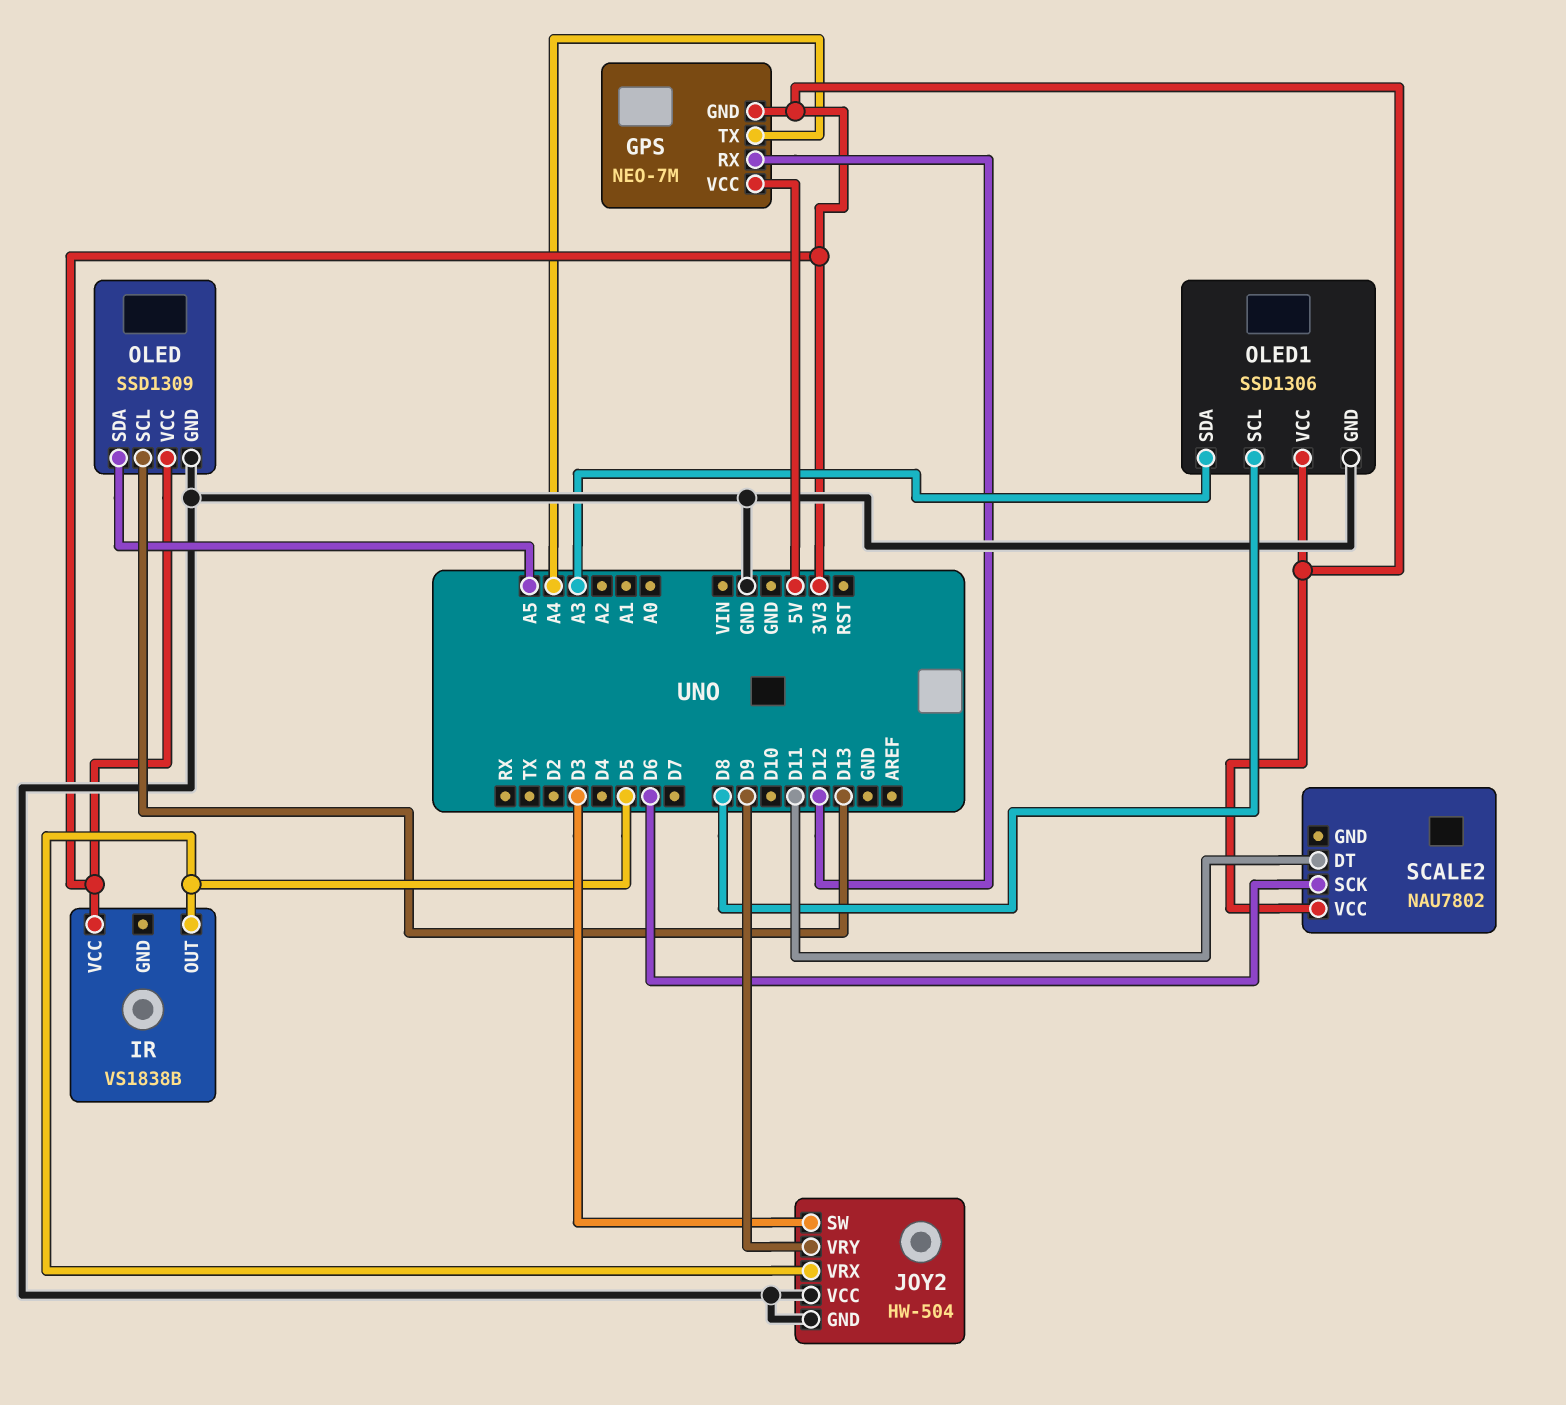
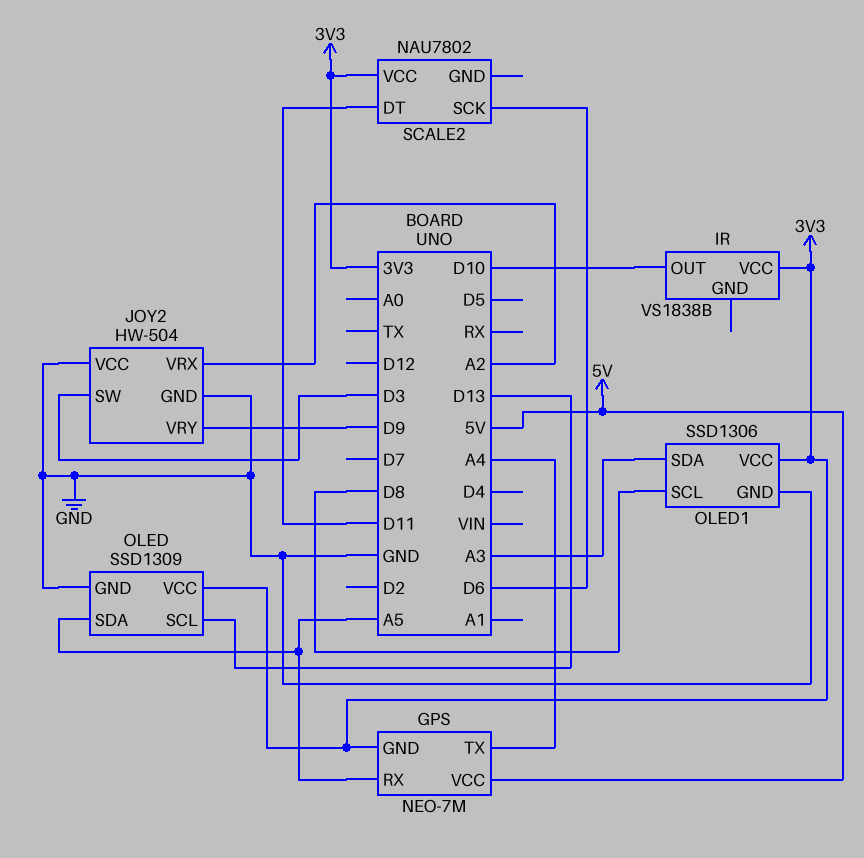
GPS pin RX: D12 -> A5
IR pin OUT: D5 -> D10
JOY2 pin VRX: D5 -> A2

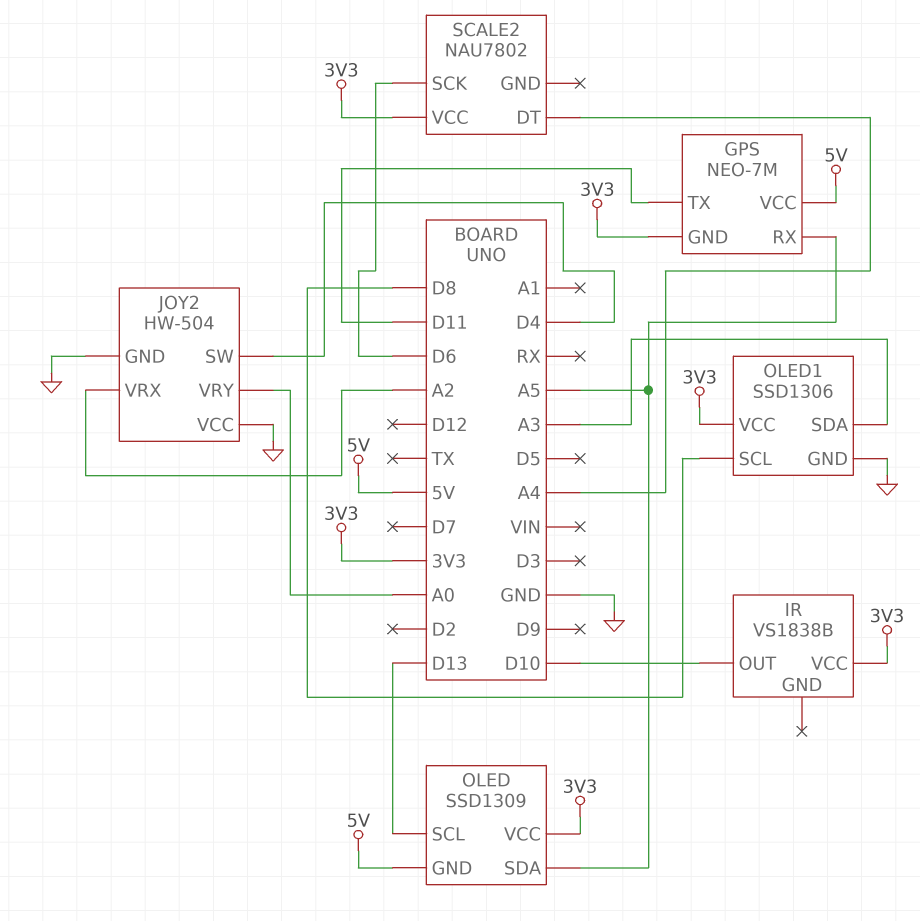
GPS pin TX: A4 -> D11
JOY2 pin SW: D3 -> D4
JOY2 pin VRY: D9 -> A0
OLED pin GND: GND -> 5V
SCALE2 pin DT: D11 -> A4

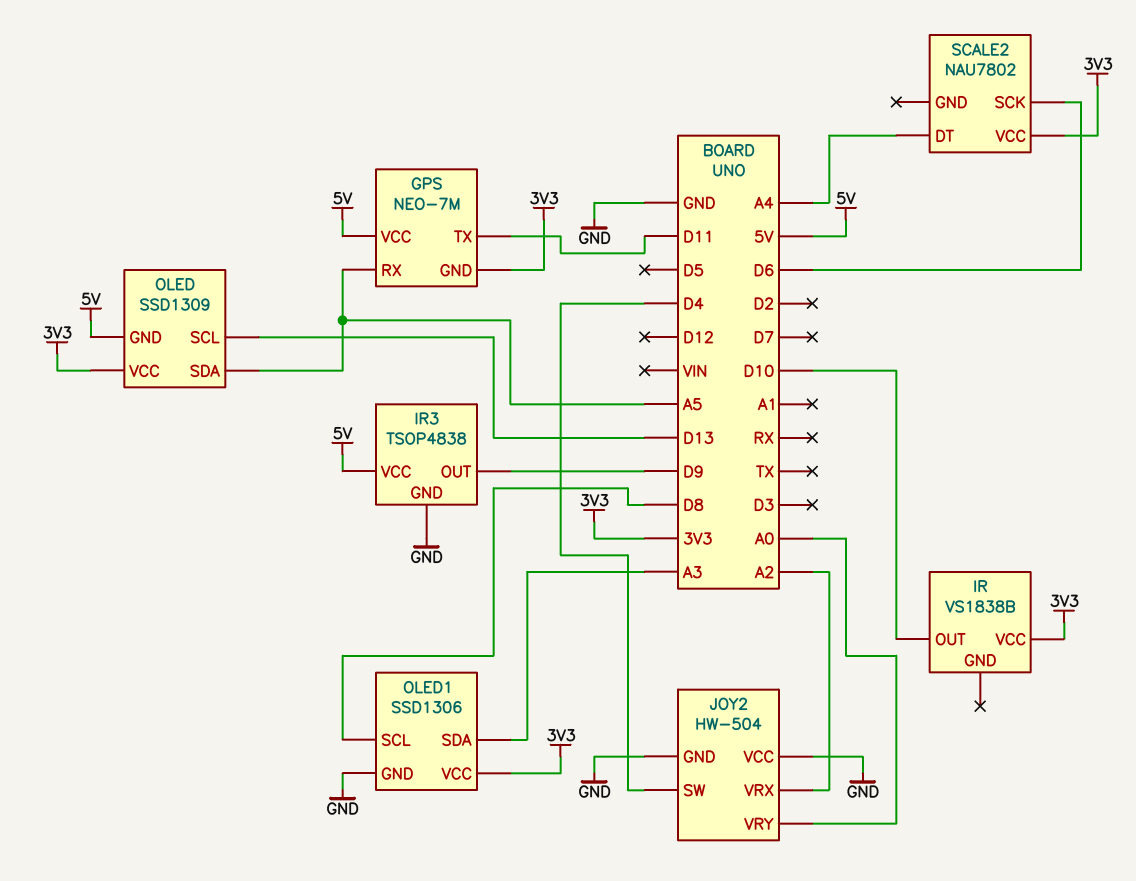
IR3: none -> TSOP4838
IR3 pin GND: none -> GND
IR3 pin OUT: none -> D9
IR3 pin VCC: none -> 5V

